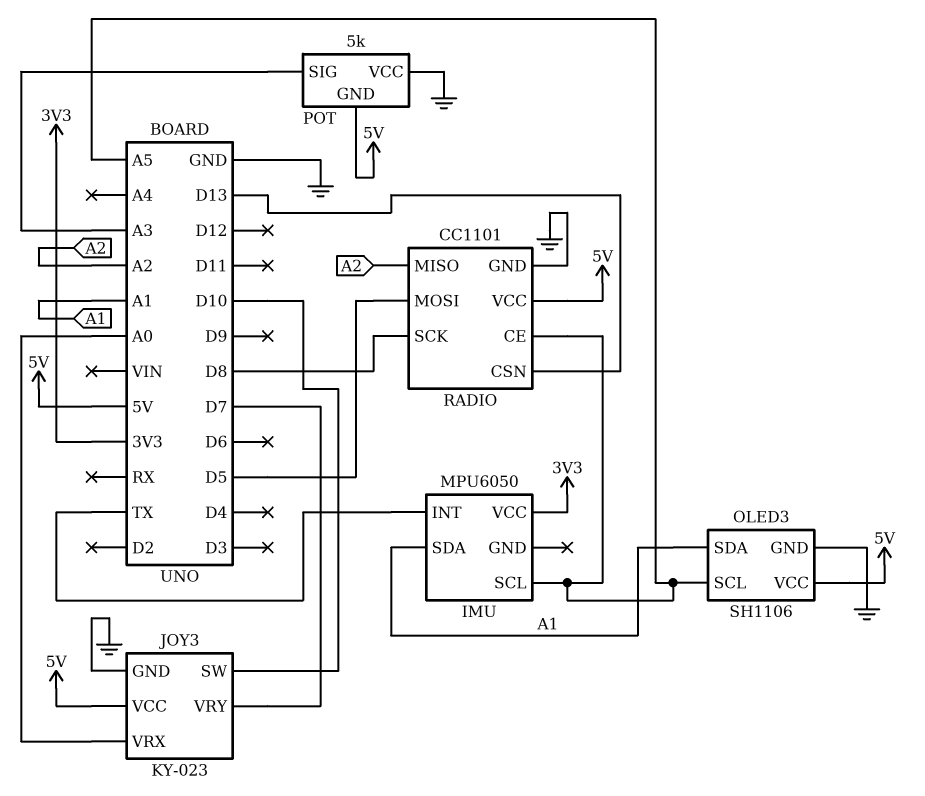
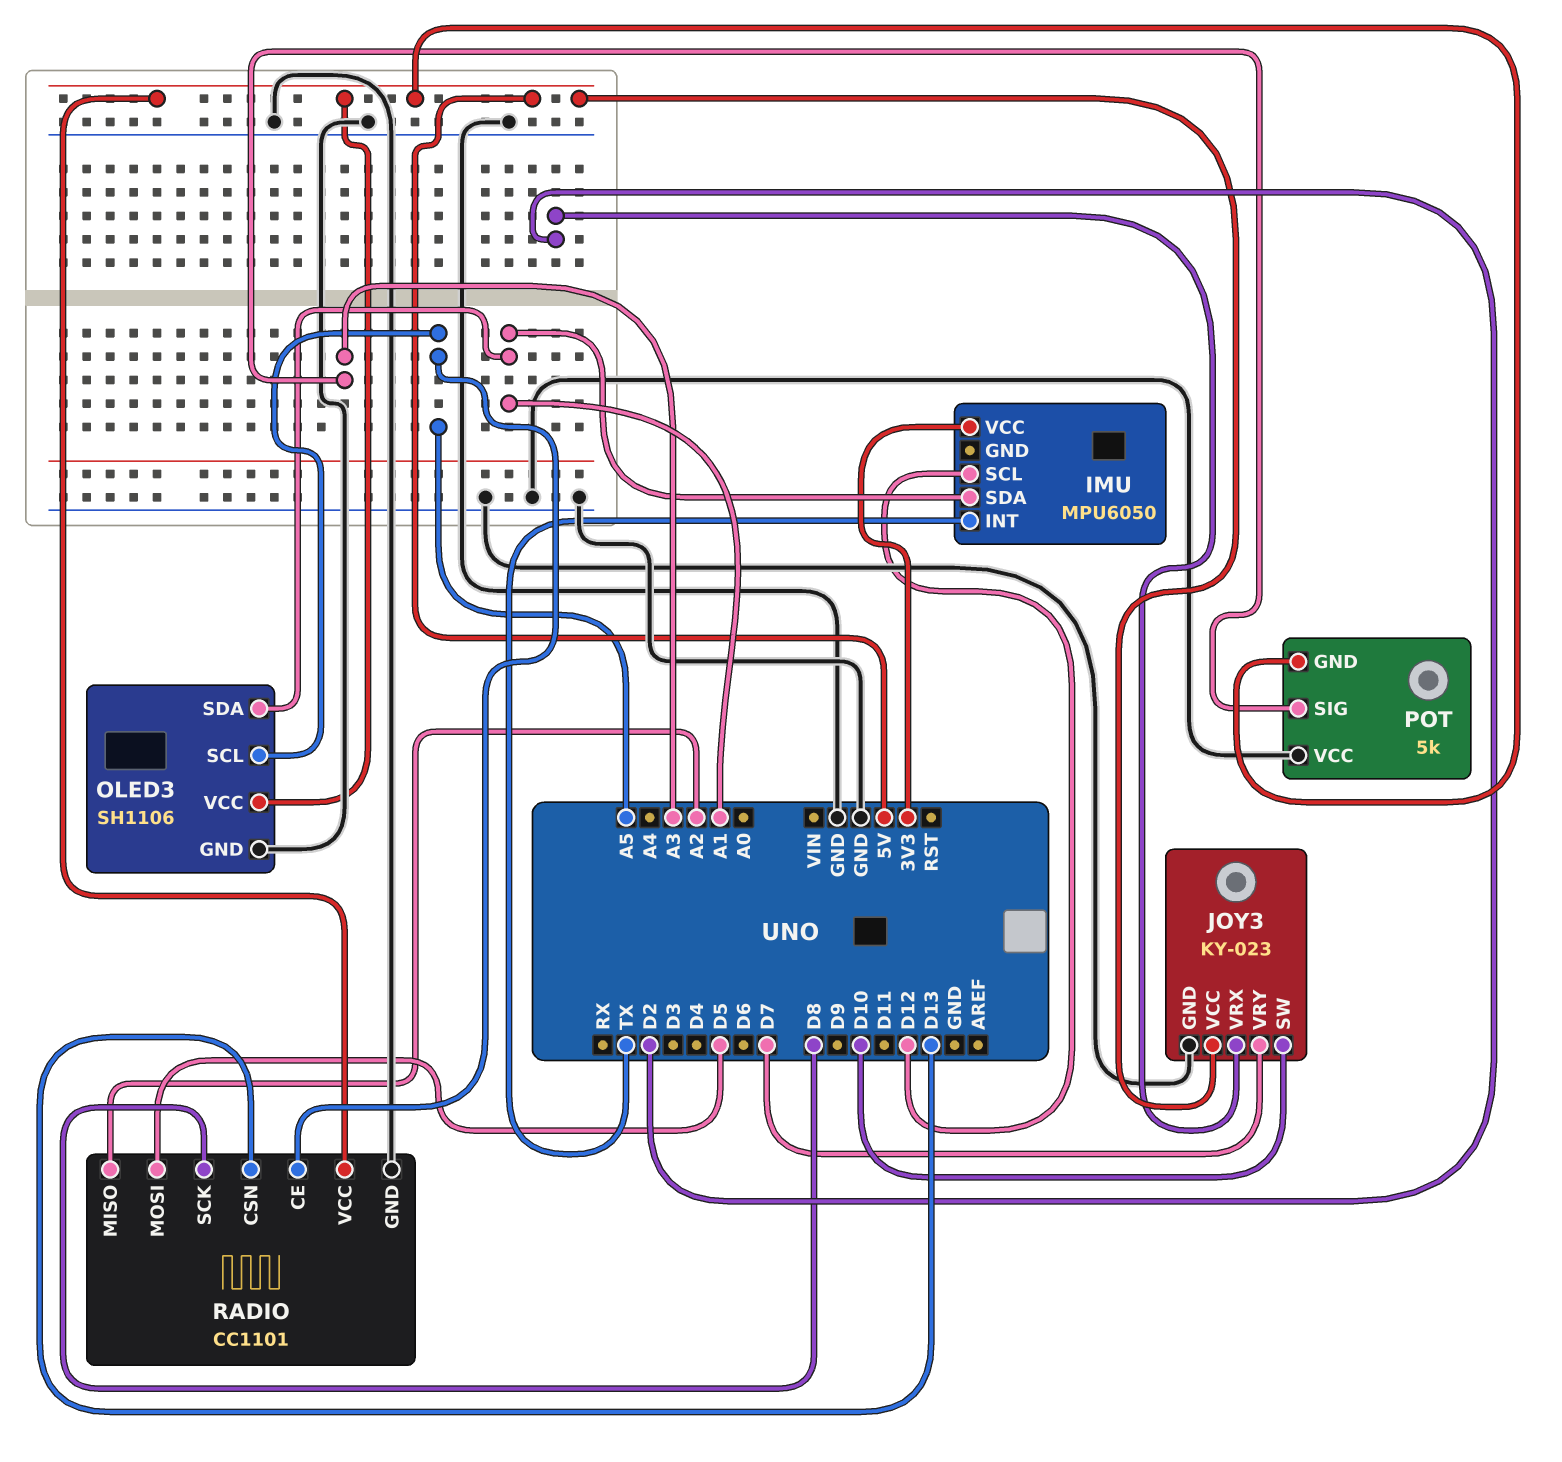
IMU pin SCL: A5 -> D12
JOY3 pin VRX: A0 -> D2

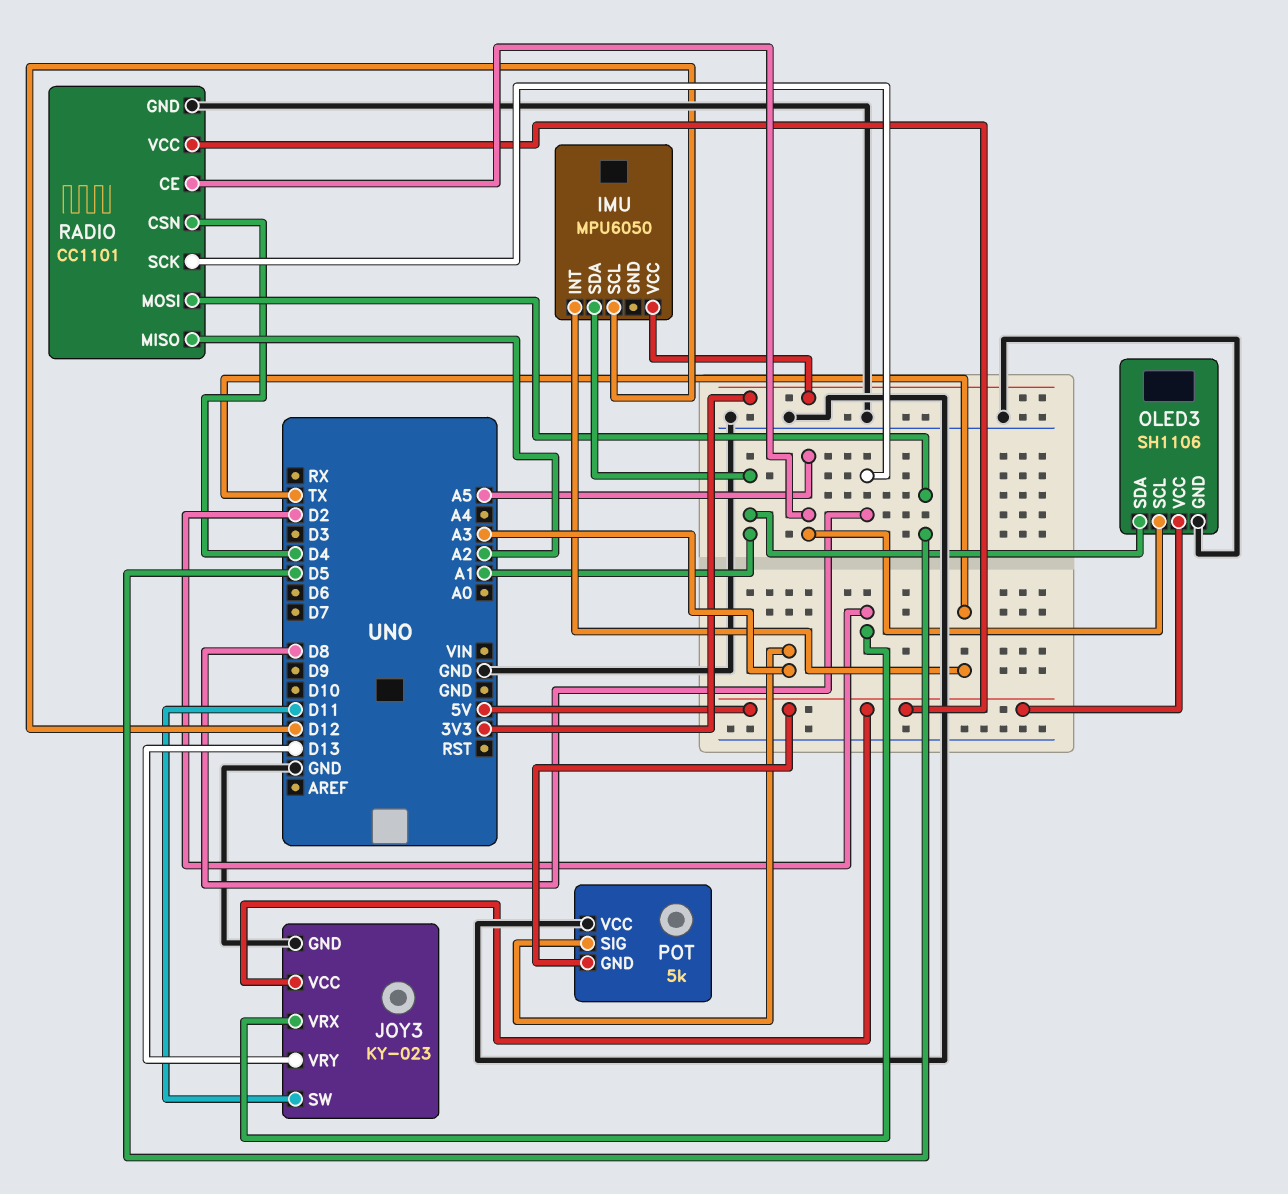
JOY3 pin SW: D10 -> D11
JOY3 pin VRY: D7 -> D13
RADIO pin CSN: D13 -> D4

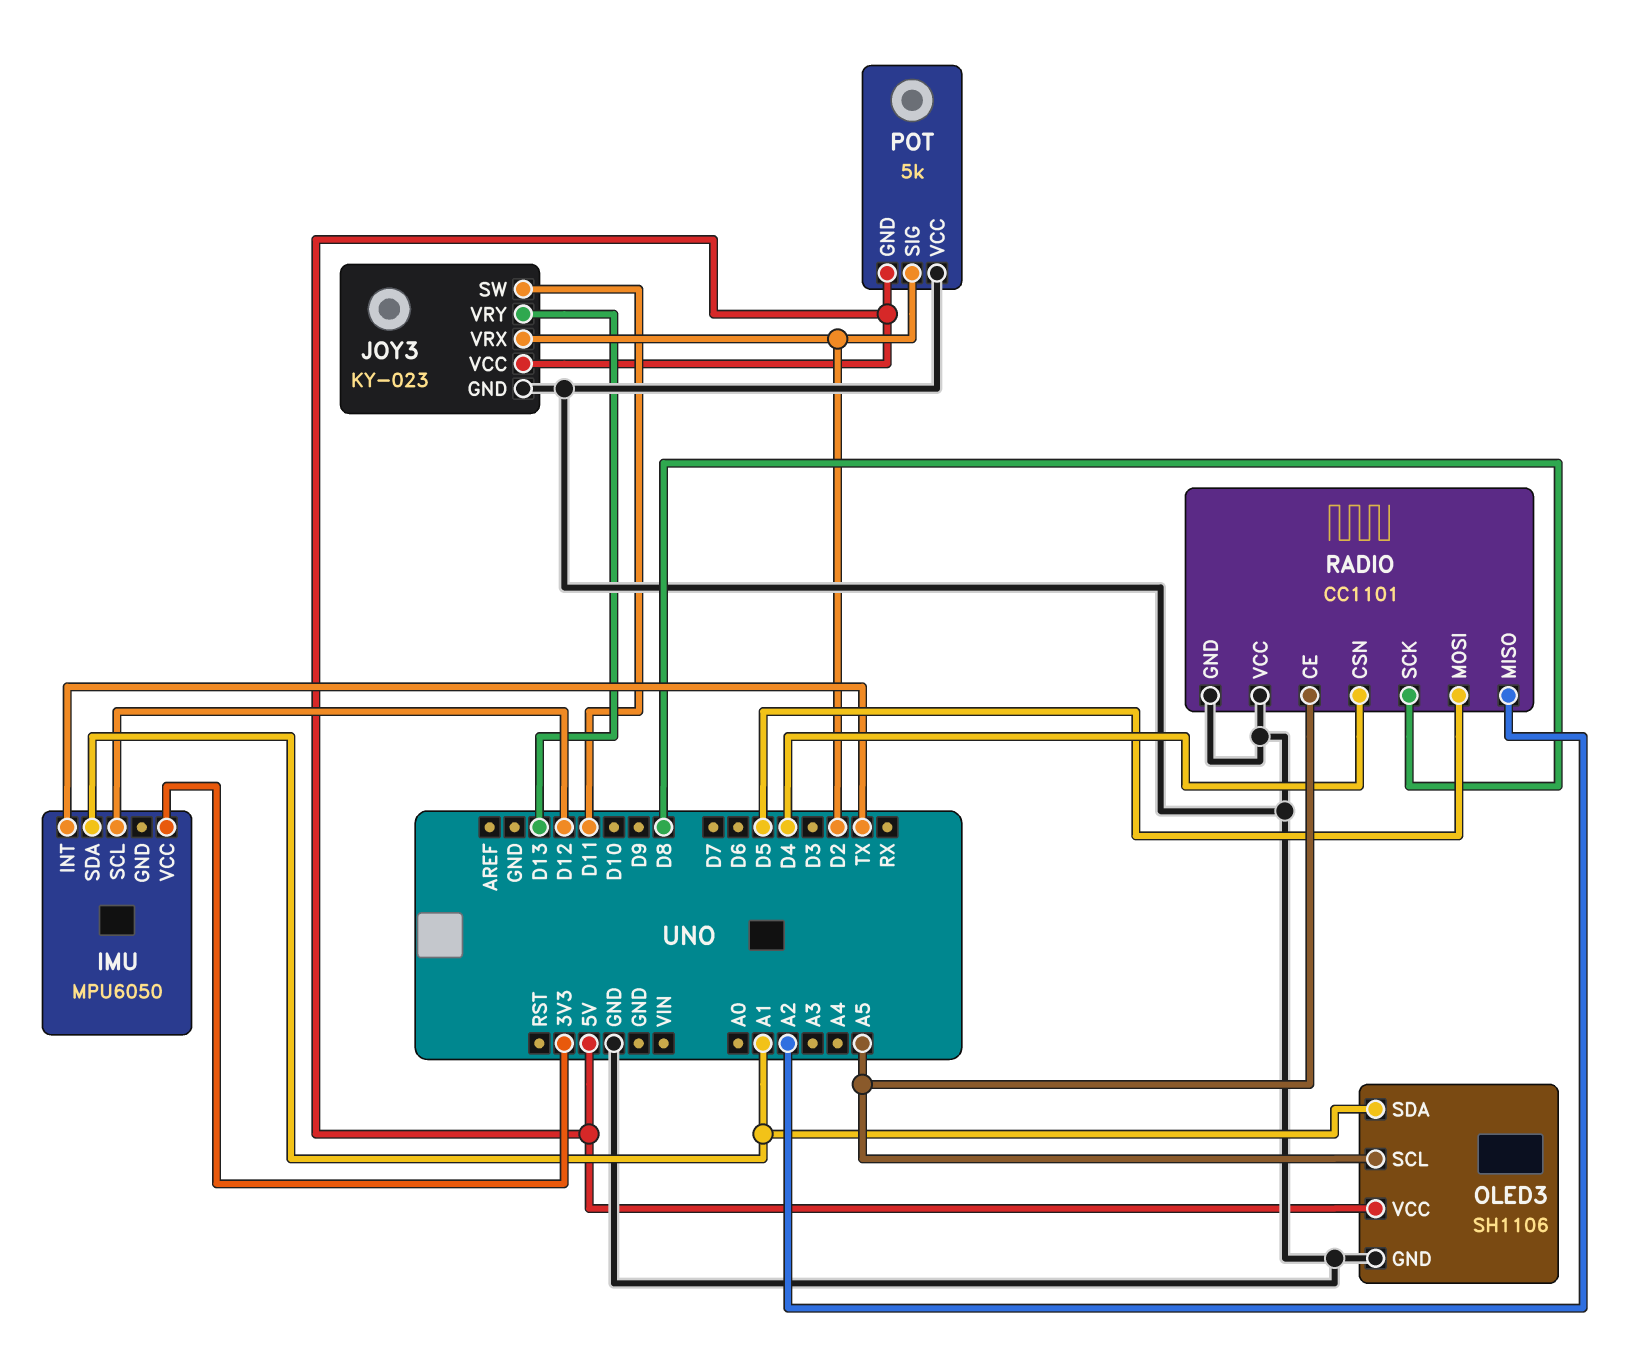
POT pin SIG: A3 -> D2
RADIO pin VCC: 5V -> GND

